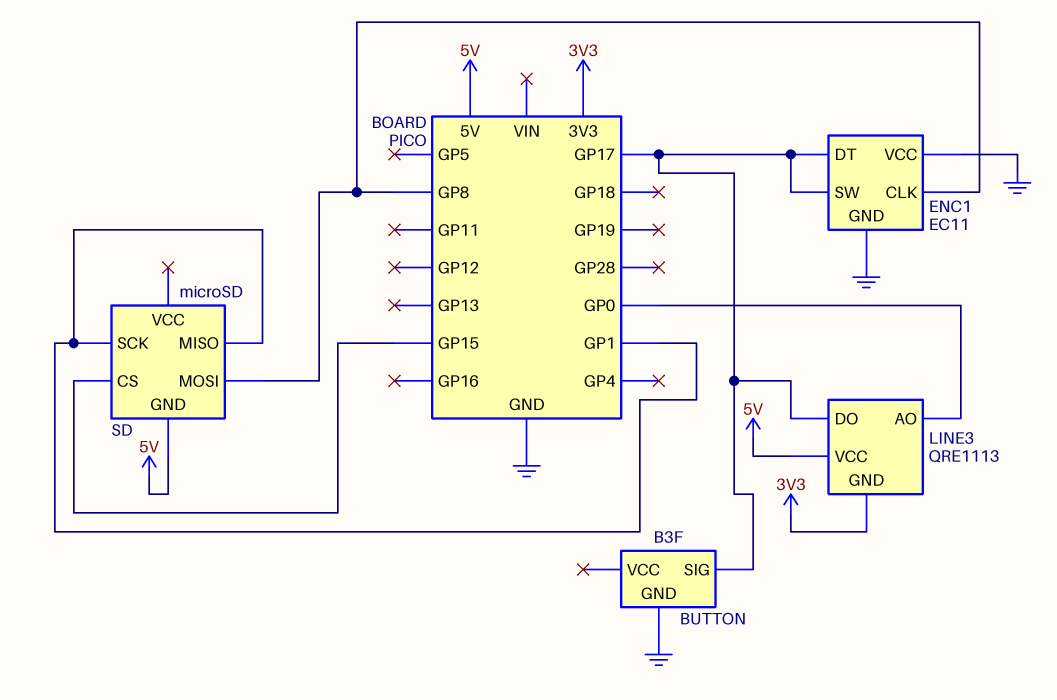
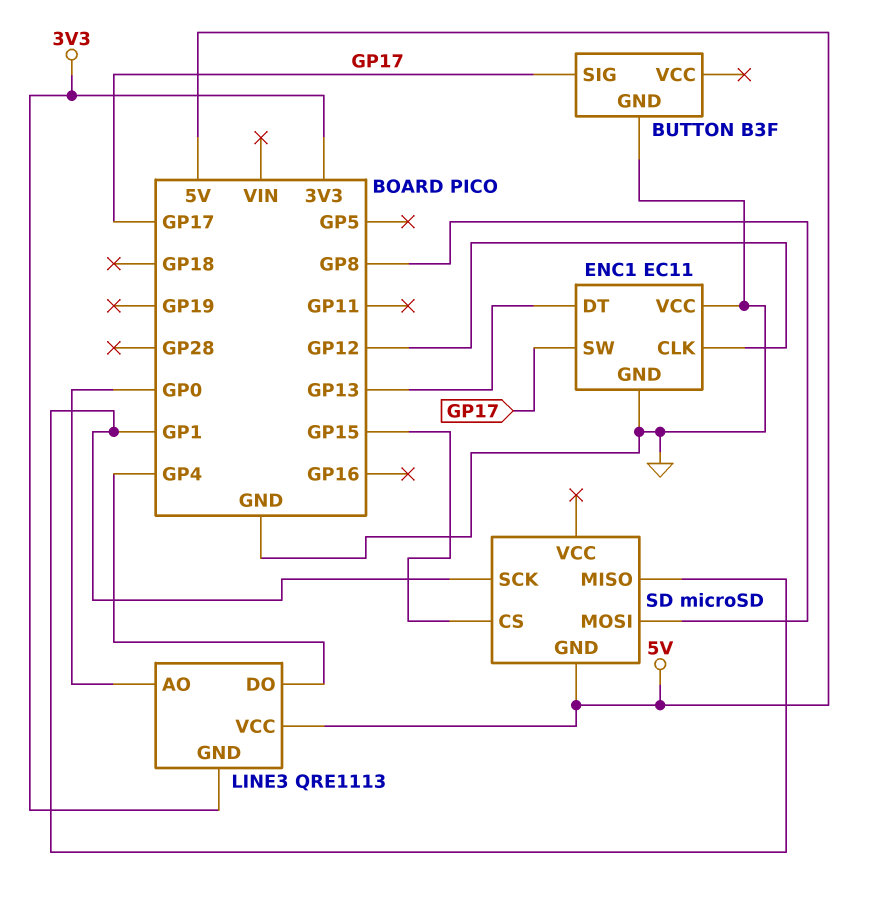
ENC1 pin CLK: GP8 -> GP12
ENC1 pin DT: GP17 -> GP13
LINE3 pin DO: GP17 -> GP4

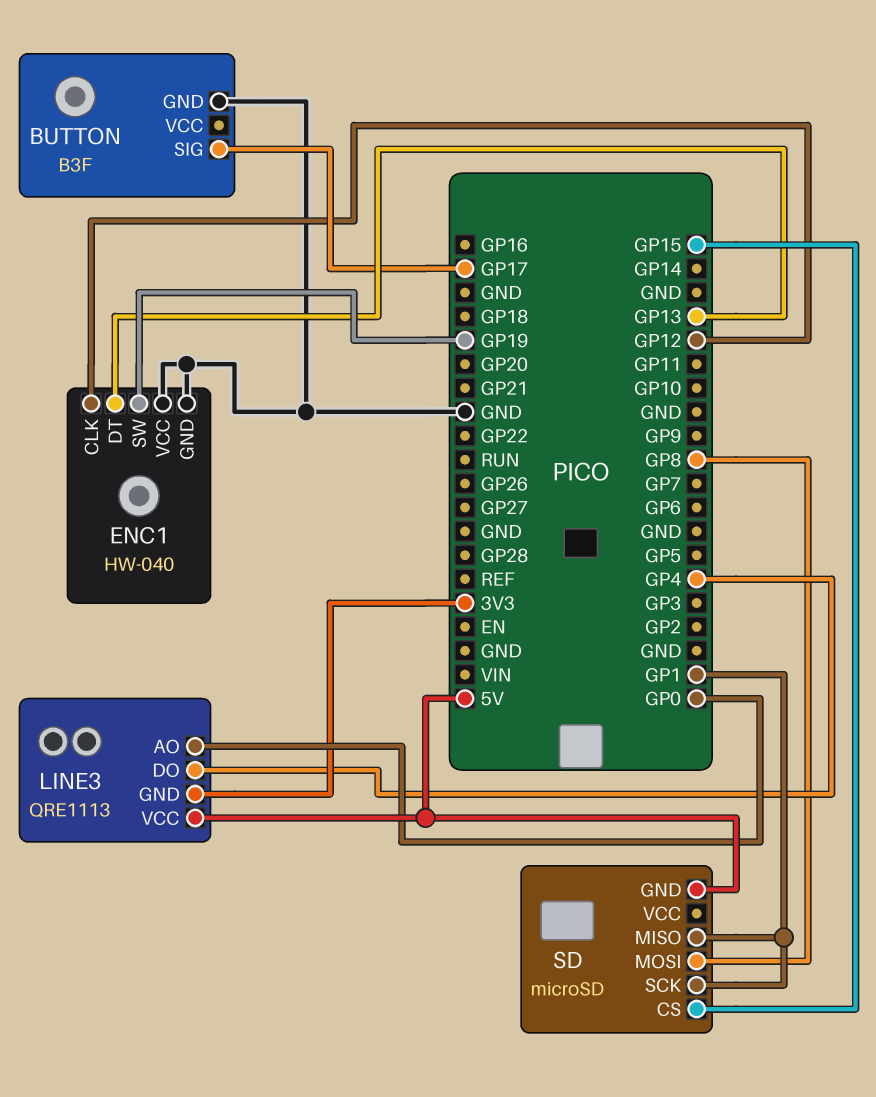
ENC1: EC11 -> HW-040
ENC1 pin SW: GP17 -> GP19

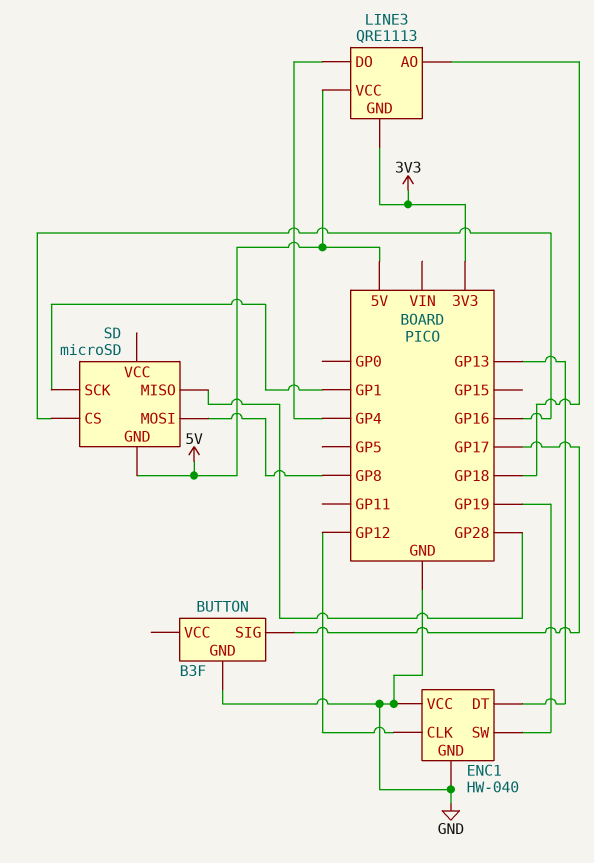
LINE3 pin AO: GP0 -> GP18
SD pin CS: GP15 -> GP16
SD pin MISO: GP1 -> GP28

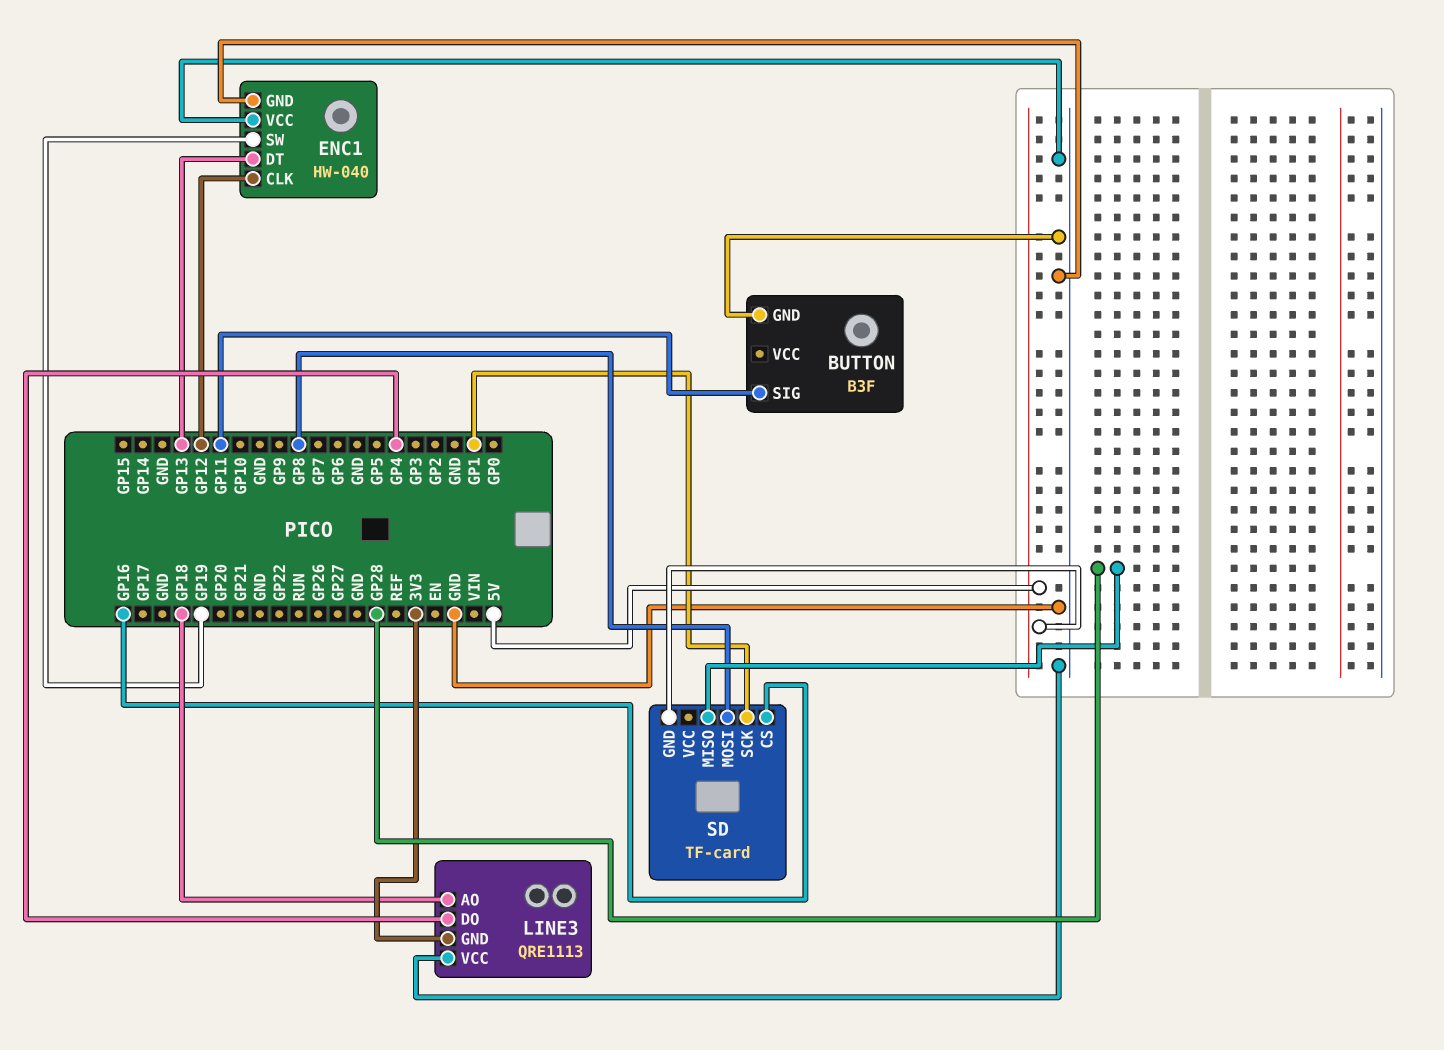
BUTTON pin SIG: GP17 -> GP11
LINE3 pin VCC: 5V -> GND
SD: microSD -> TF-card

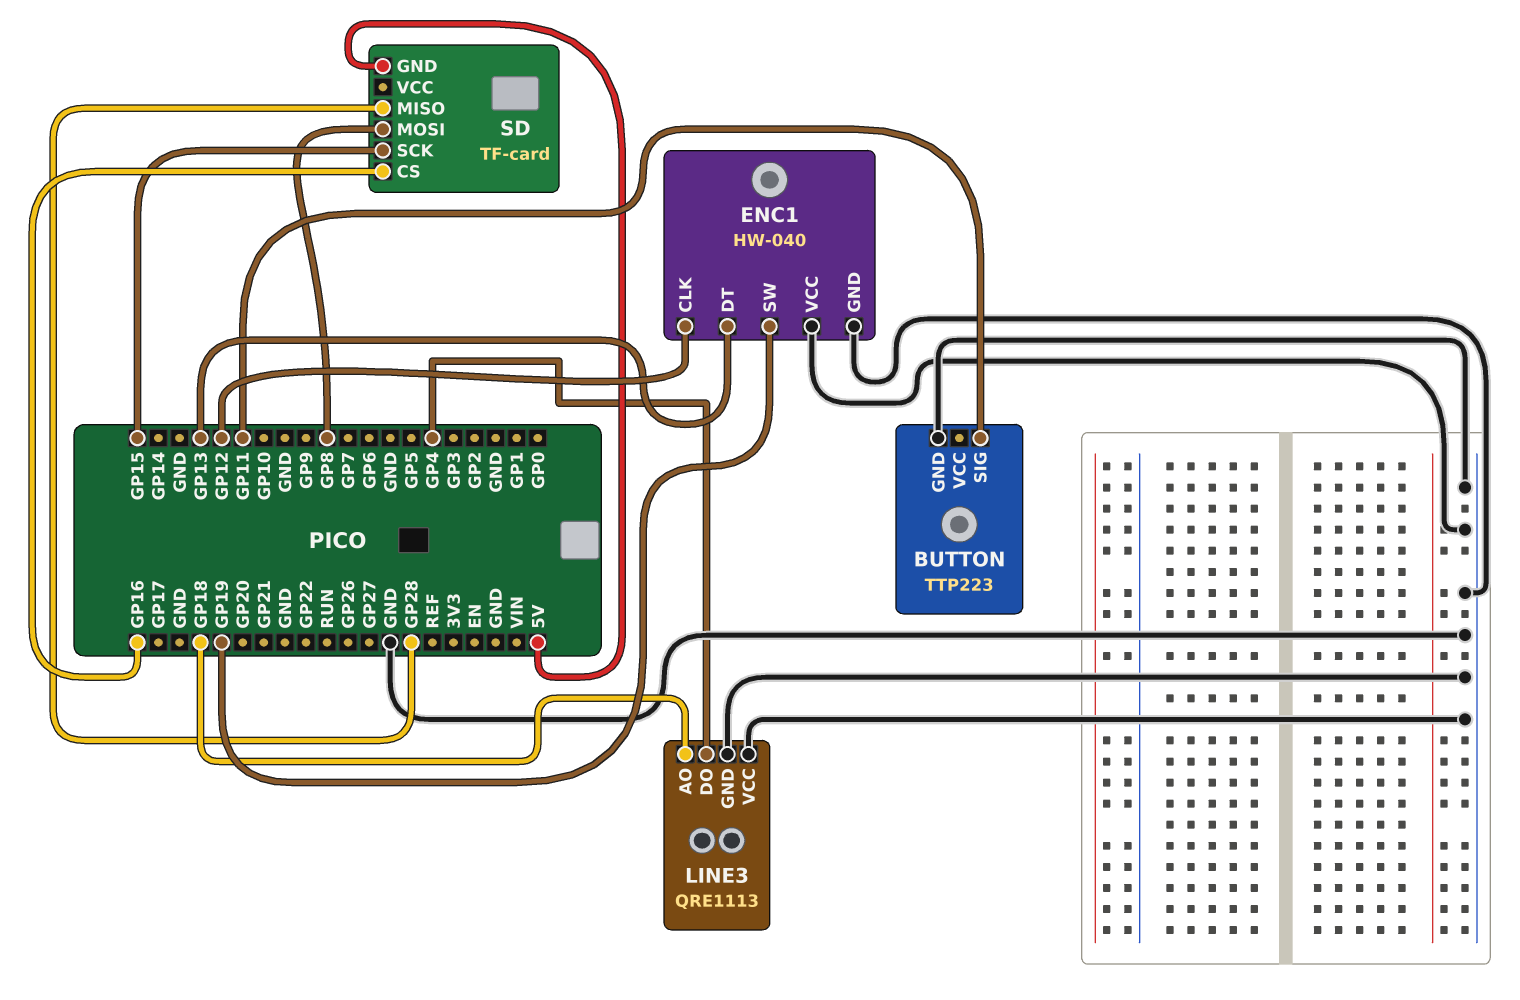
BUTTON: B3F -> TTP223
LINE3 pin GND: 3V3 -> GND
SD pin SCK: GP1 -> GP15

